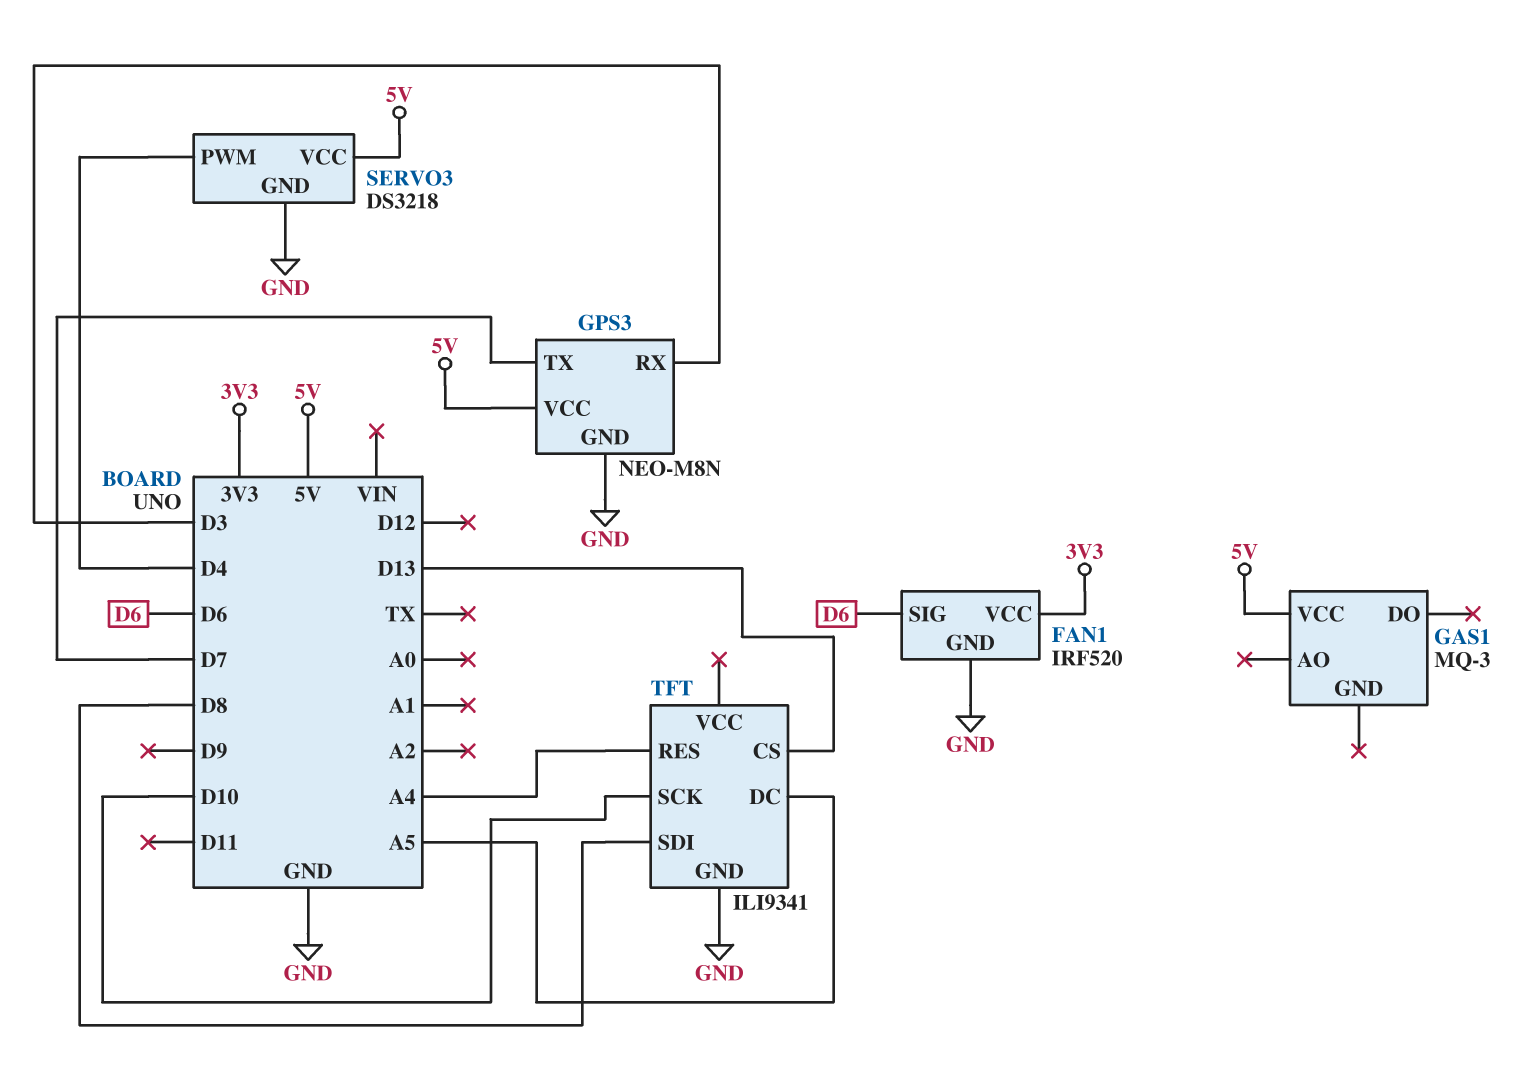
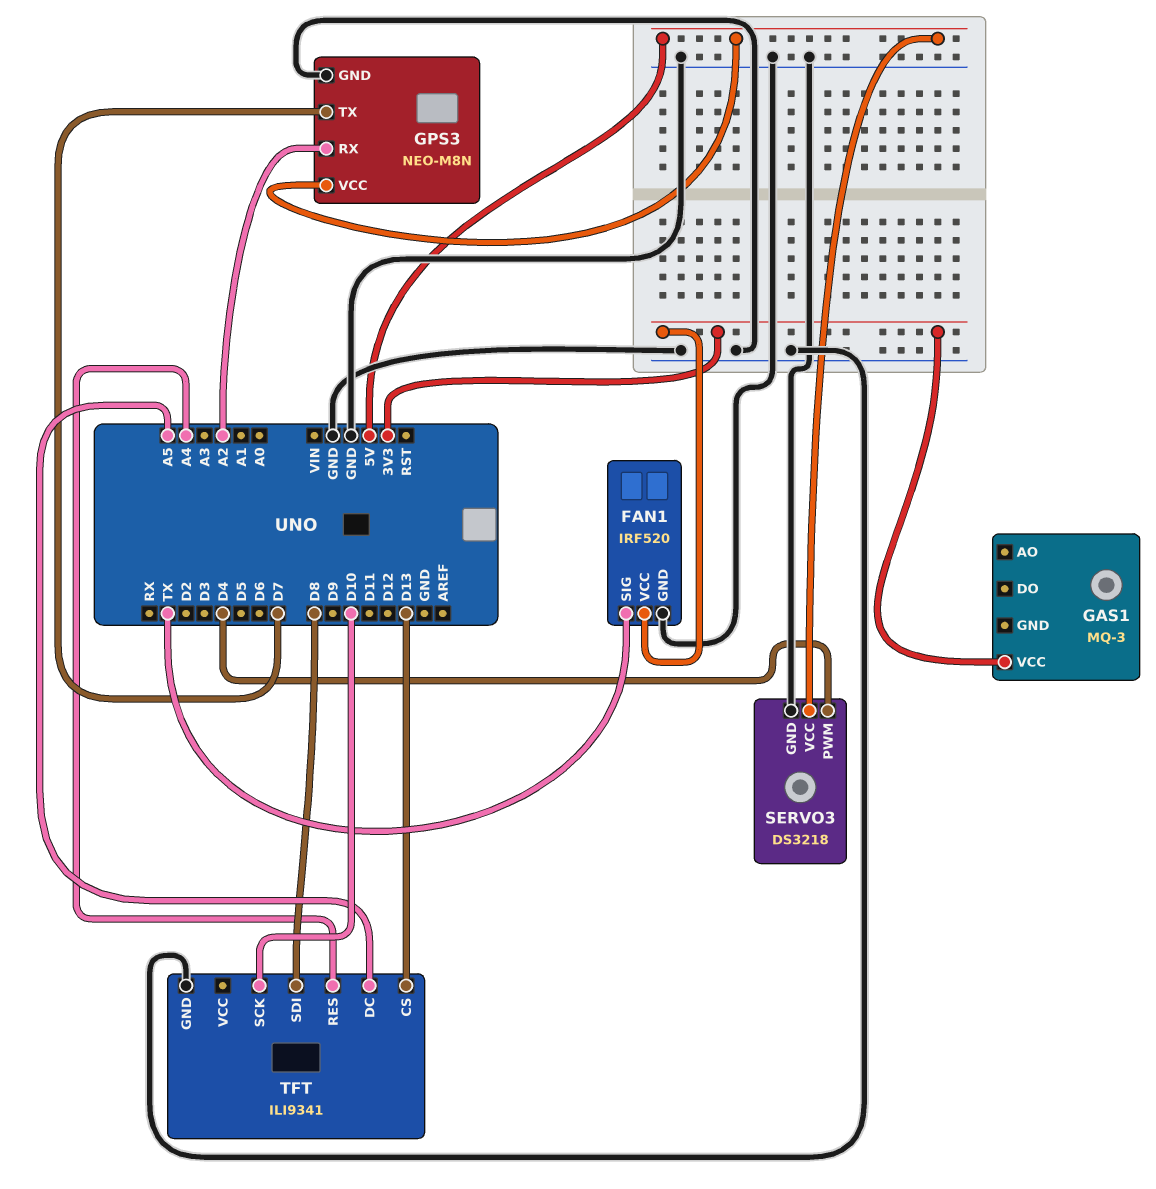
FAN1 pin SIG: D6 -> TX
GAS1 pin VCC: 5V -> 3V3
GPS3 pin RX: D3 -> A2

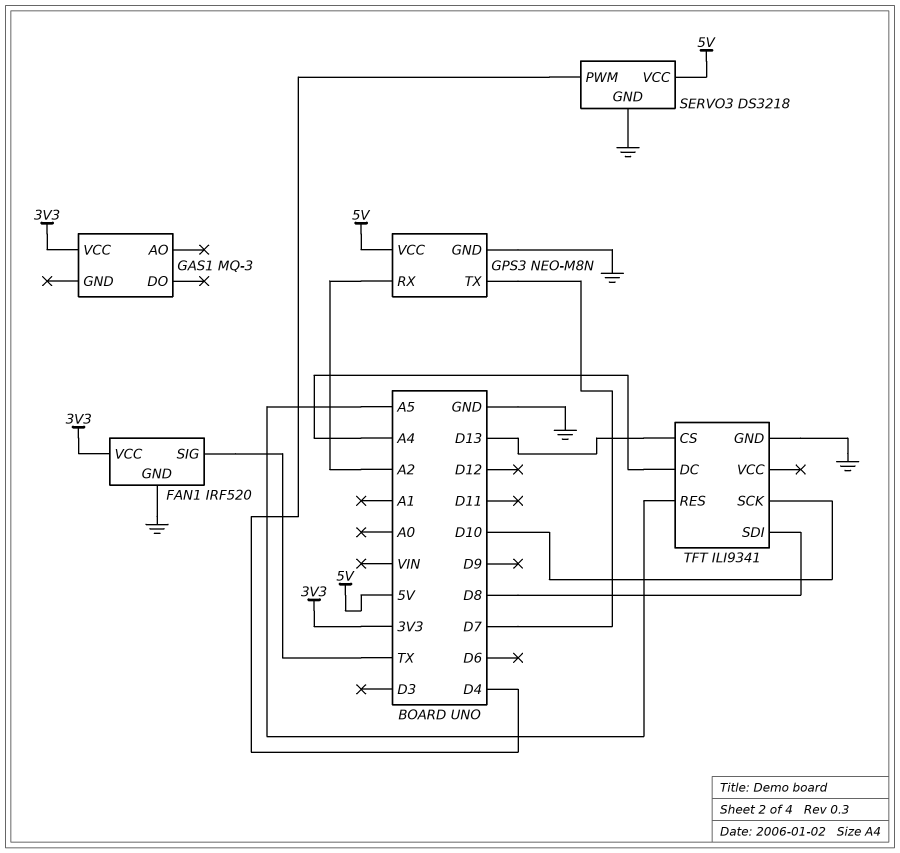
TFT pin DC: A5 -> A4
TFT pin RES: A4 -> A5

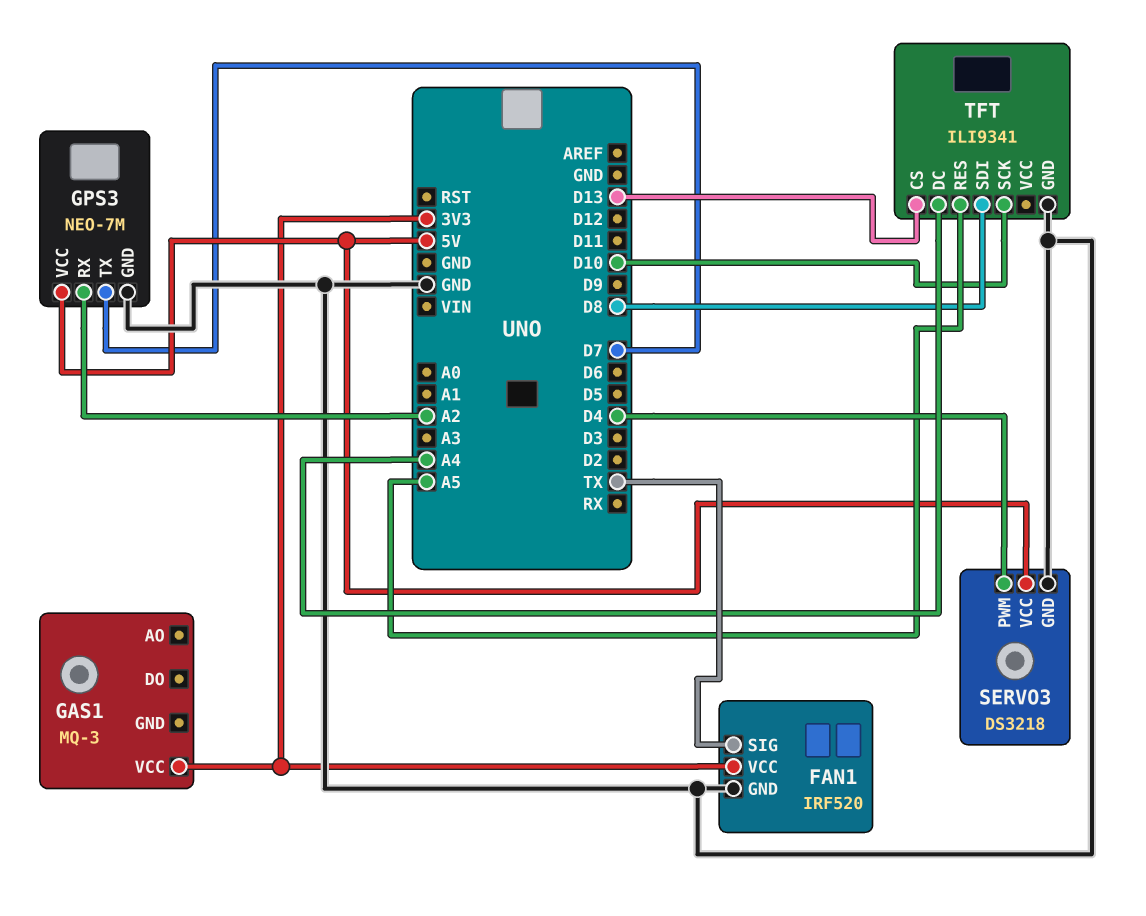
GPS3: NEO-M8N -> NEO-7M

